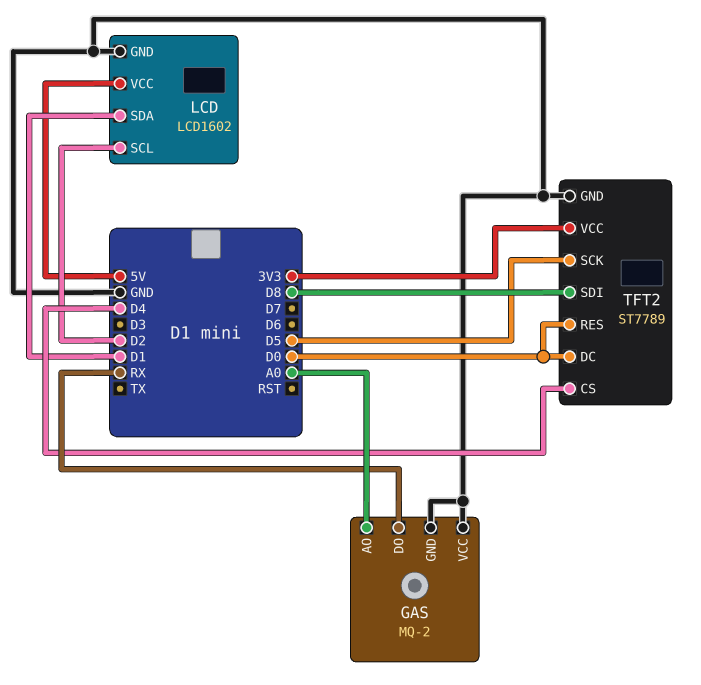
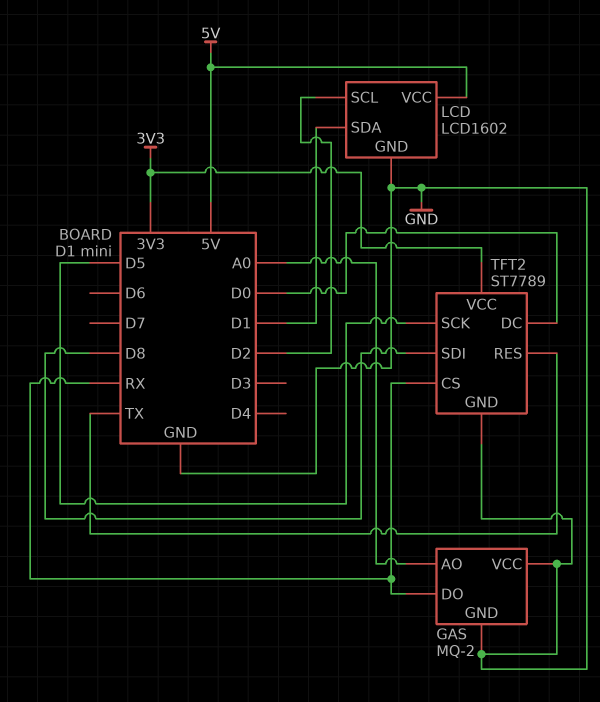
TFT2 pin CS: D4 -> RX
TFT2 pin RES: D0 -> TX

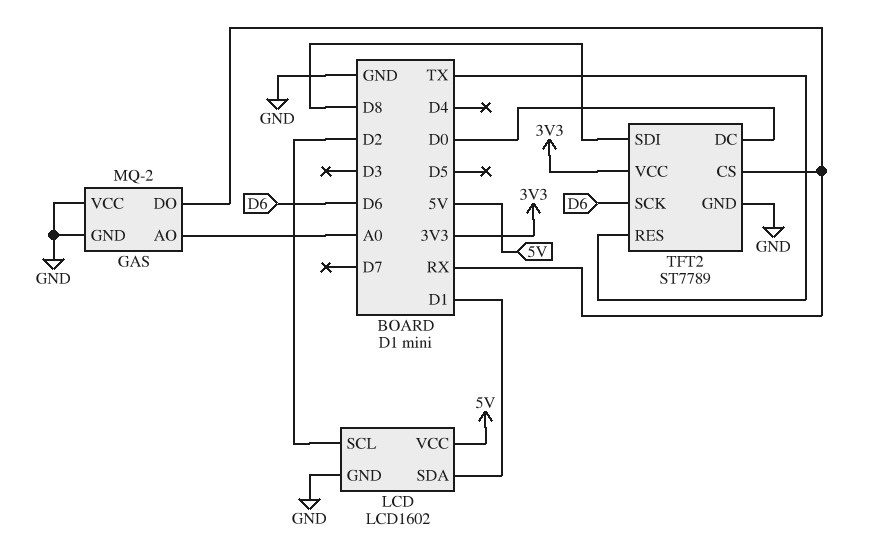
TFT2 pin SCK: D5 -> D6

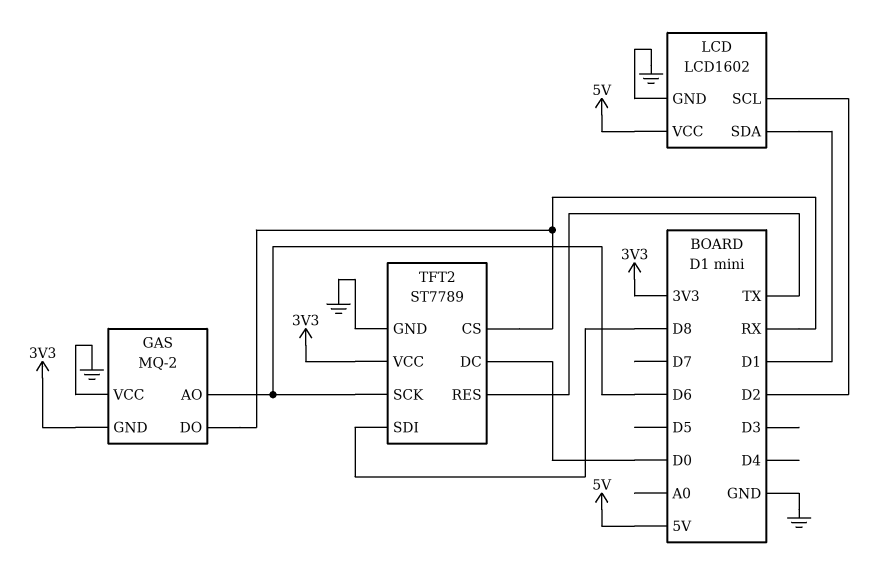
GAS pin AO: A0 -> D6
GAS pin GND: GND -> 3V3

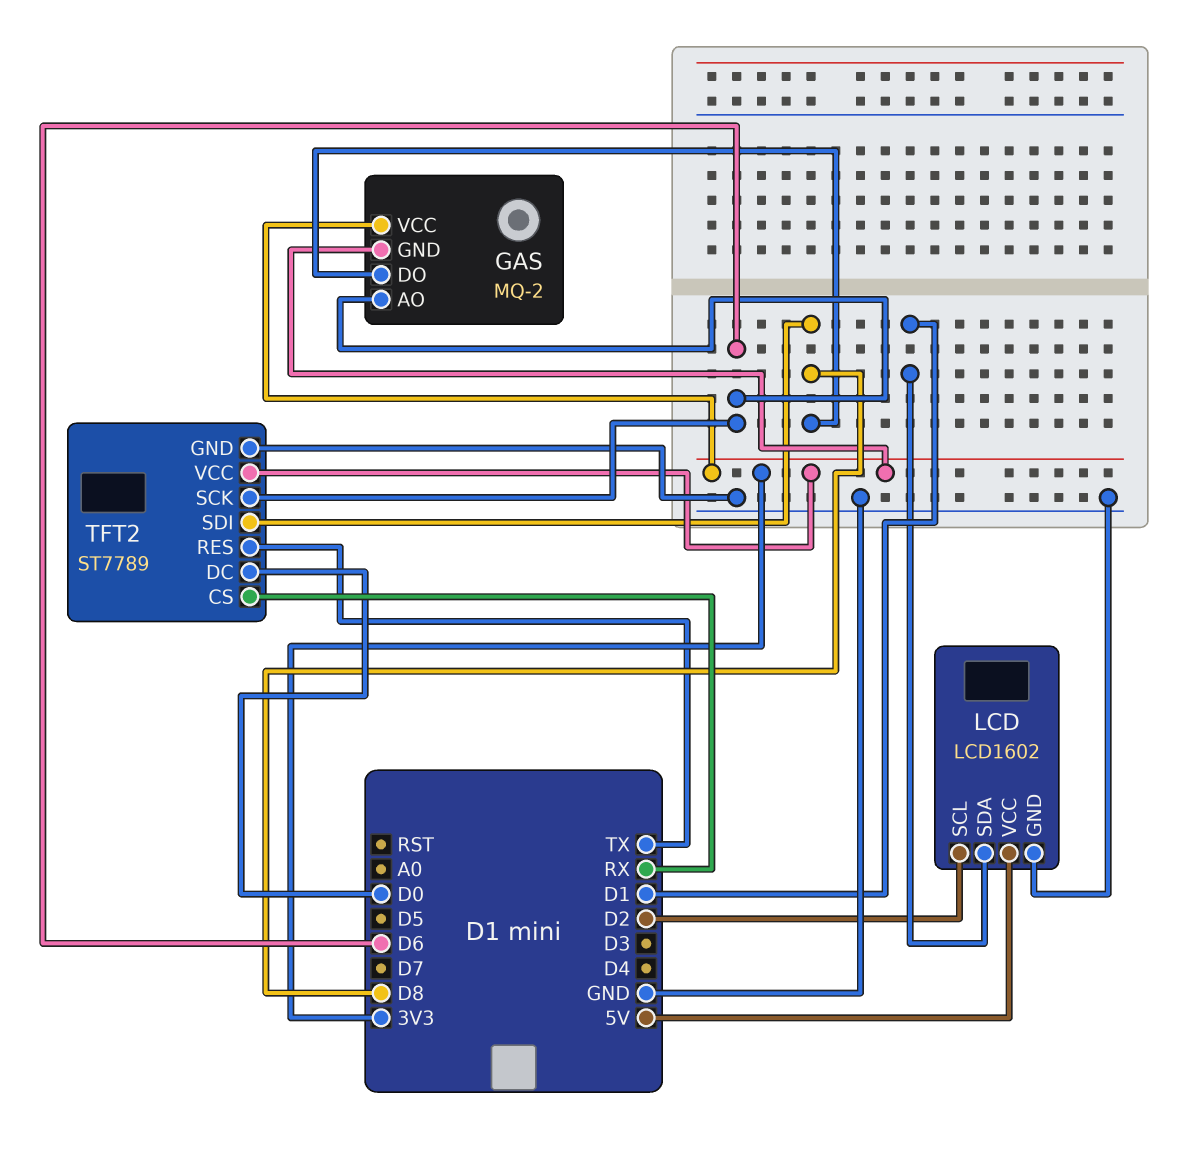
GAS pin DO: RX -> D8
GAS pin VCC: GND -> 3V3

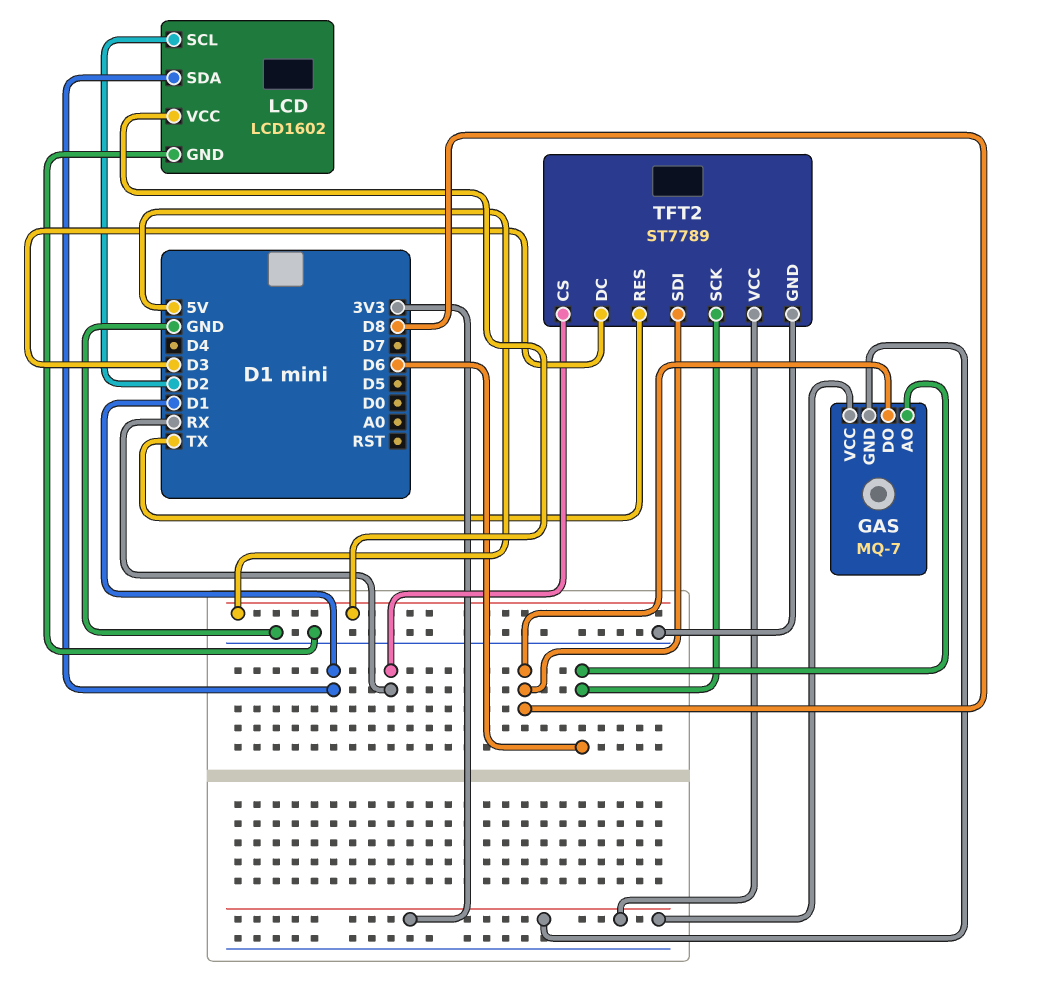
GAS: MQ-2 -> MQ-7
TFT2 pin DC: D0 -> D3

